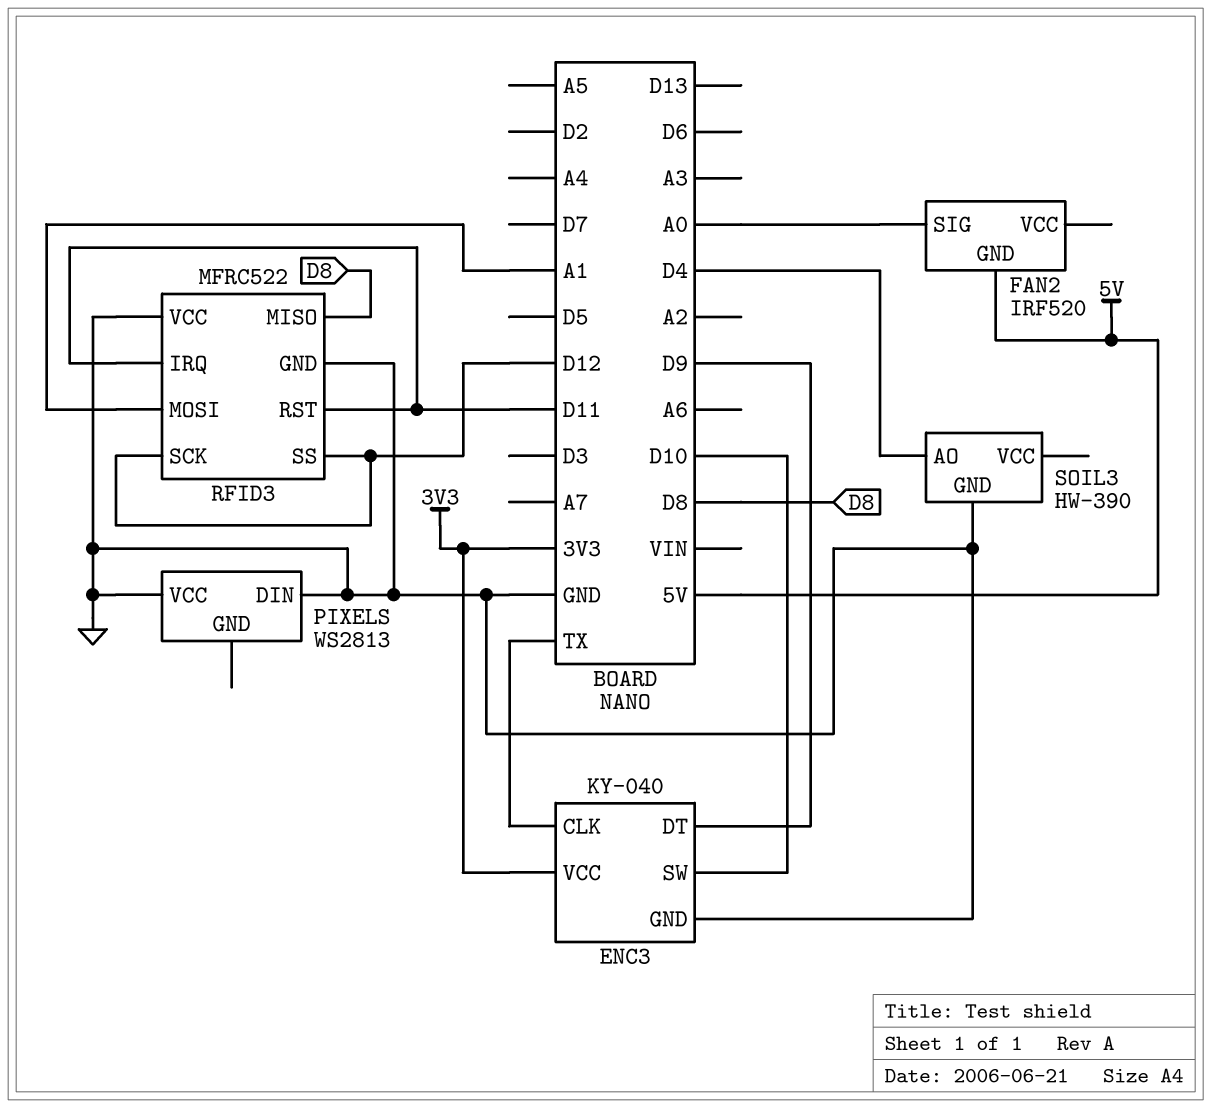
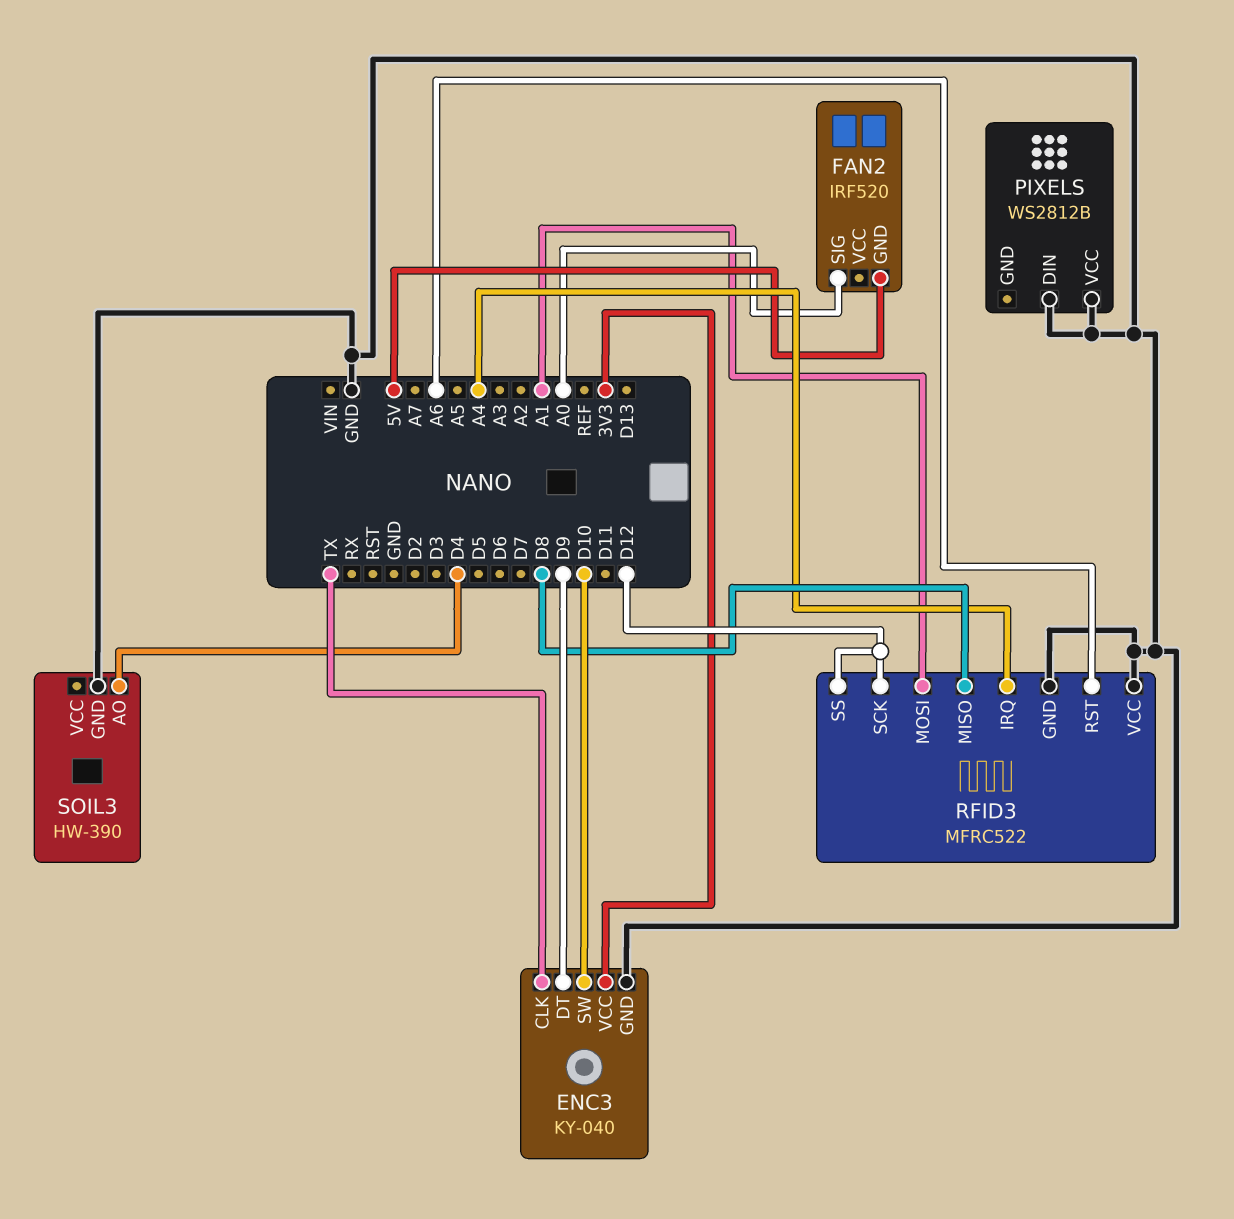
PIXELS: WS2813 -> WS2812B
RFID3 pin IRQ: D11 -> A4
RFID3 pin RST: D11 -> A6

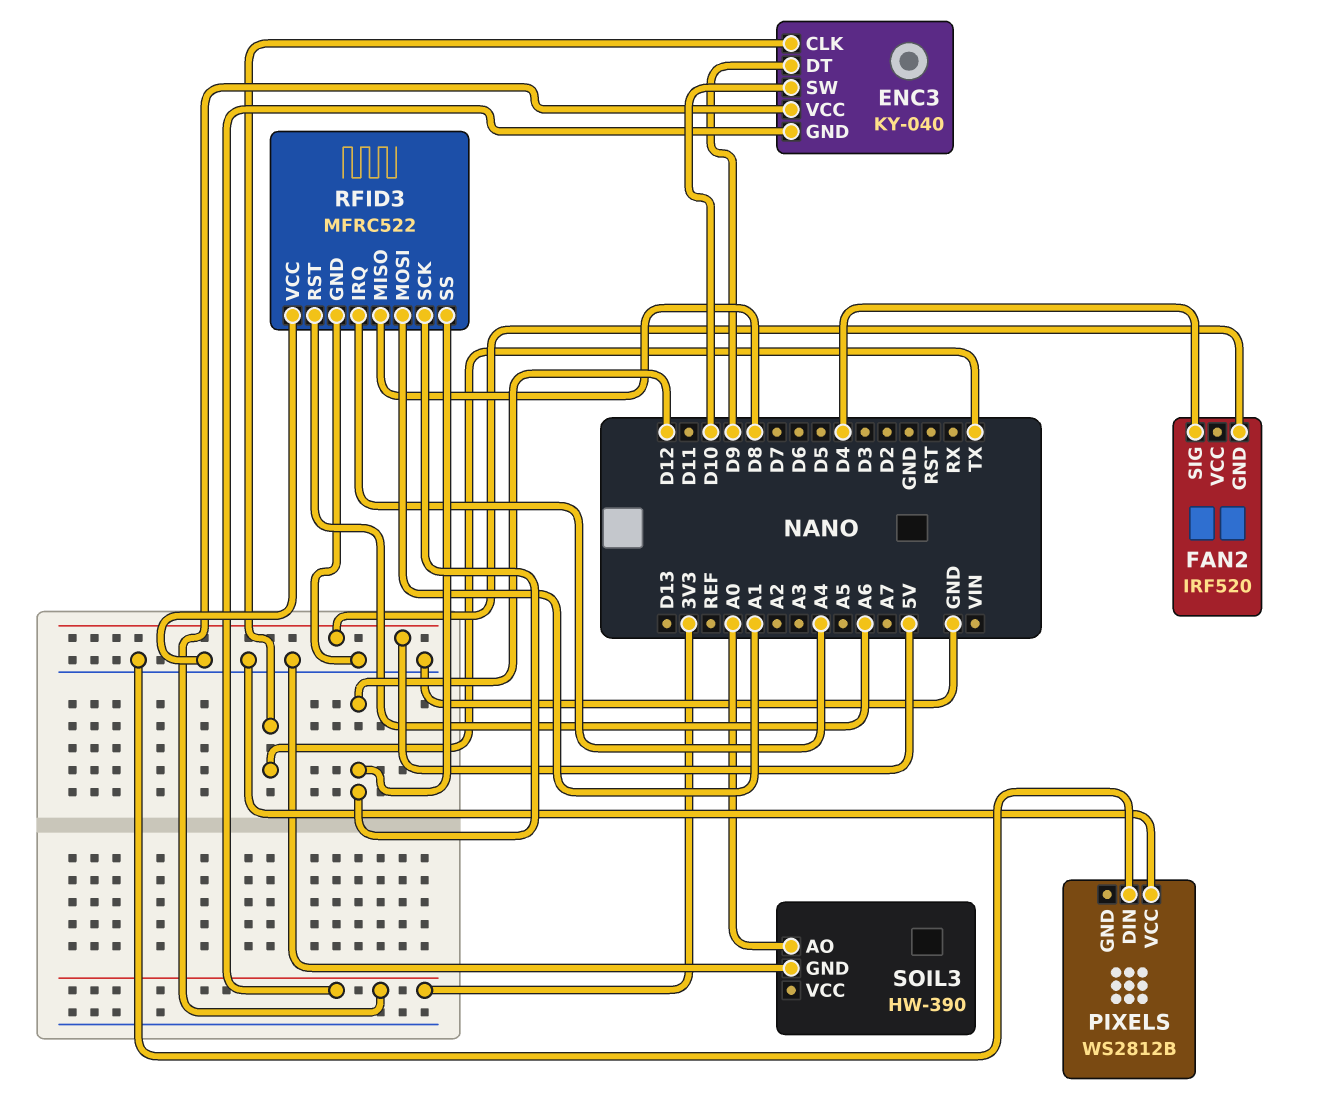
ENC3 pin GND: GND -> 3V3
FAN2 pin SIG: A0 -> D4
SOIL3 pin AO: D4 -> A0

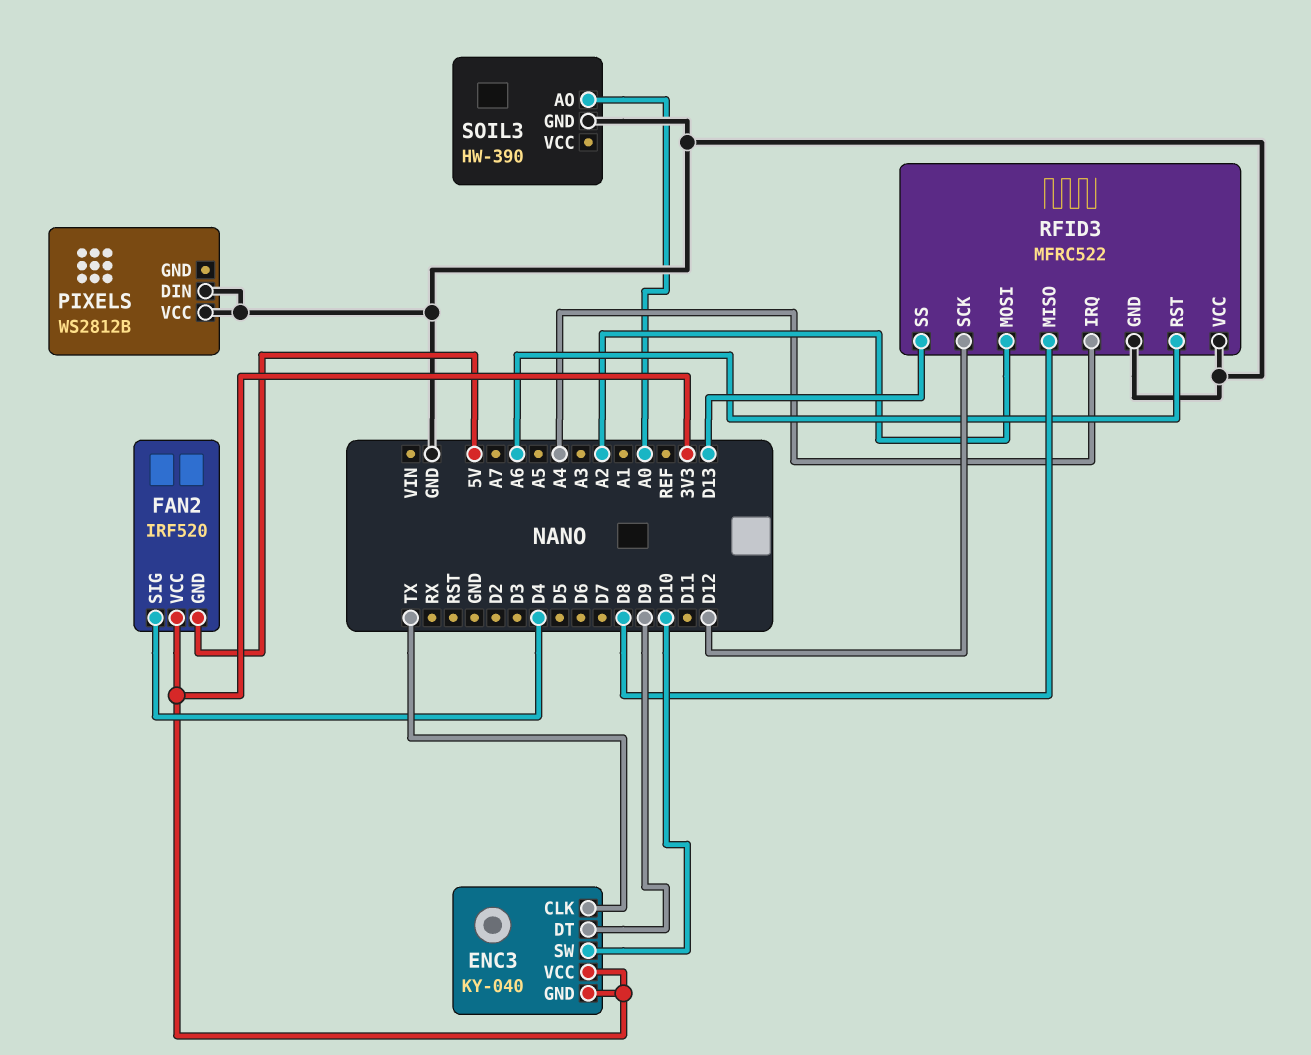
FAN2 pin VCC: none -> 3V3
RFID3 pin MOSI: A1 -> A2
RFID3 pin SS: D12 -> D13

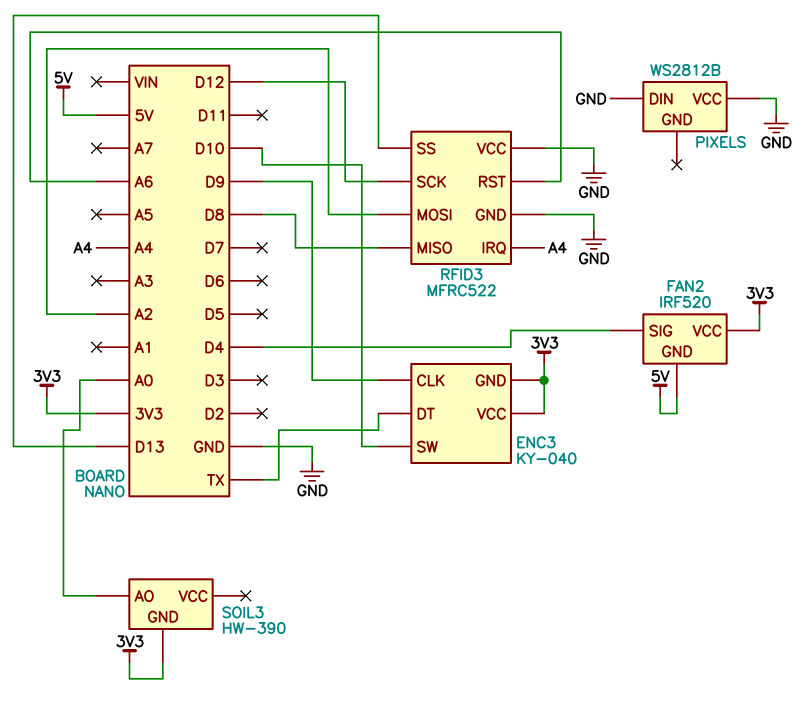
ENC3 pin CLK: TX -> D9
ENC3 pin DT: D9 -> TX
SOIL3 pin GND: GND -> 3V3

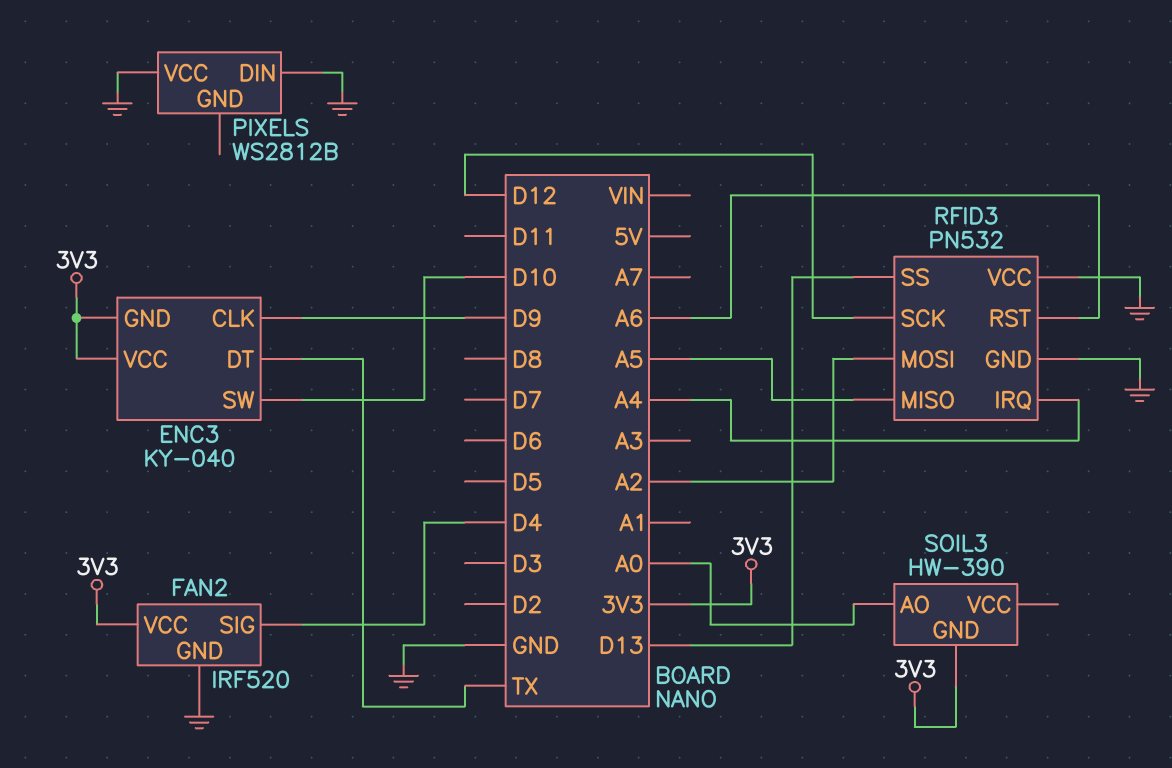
FAN2 pin GND: 5V -> GND
RFID3: MFRC522 -> PN532
RFID3 pin MISO: D8 -> A5

